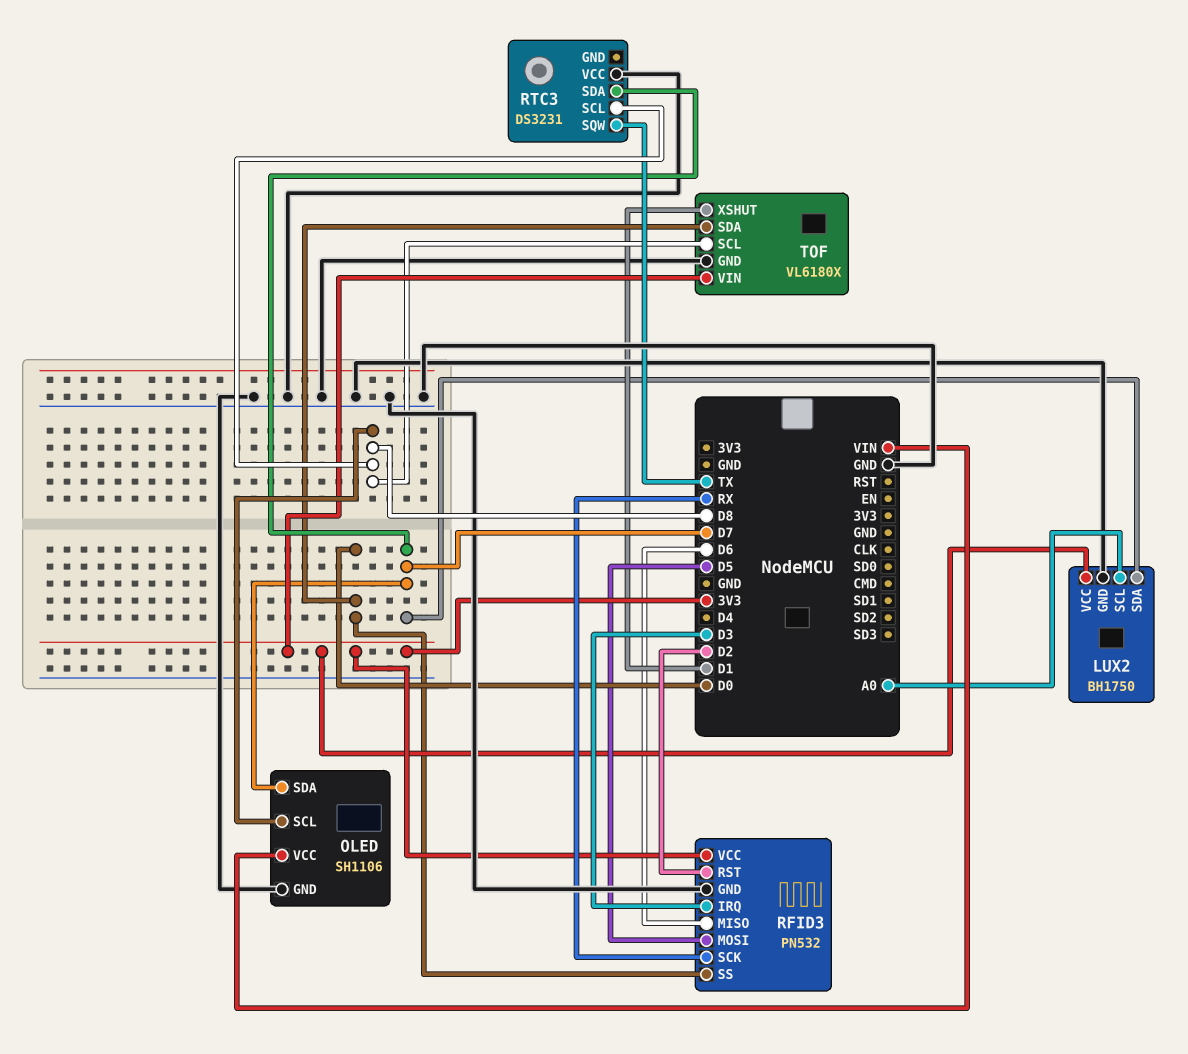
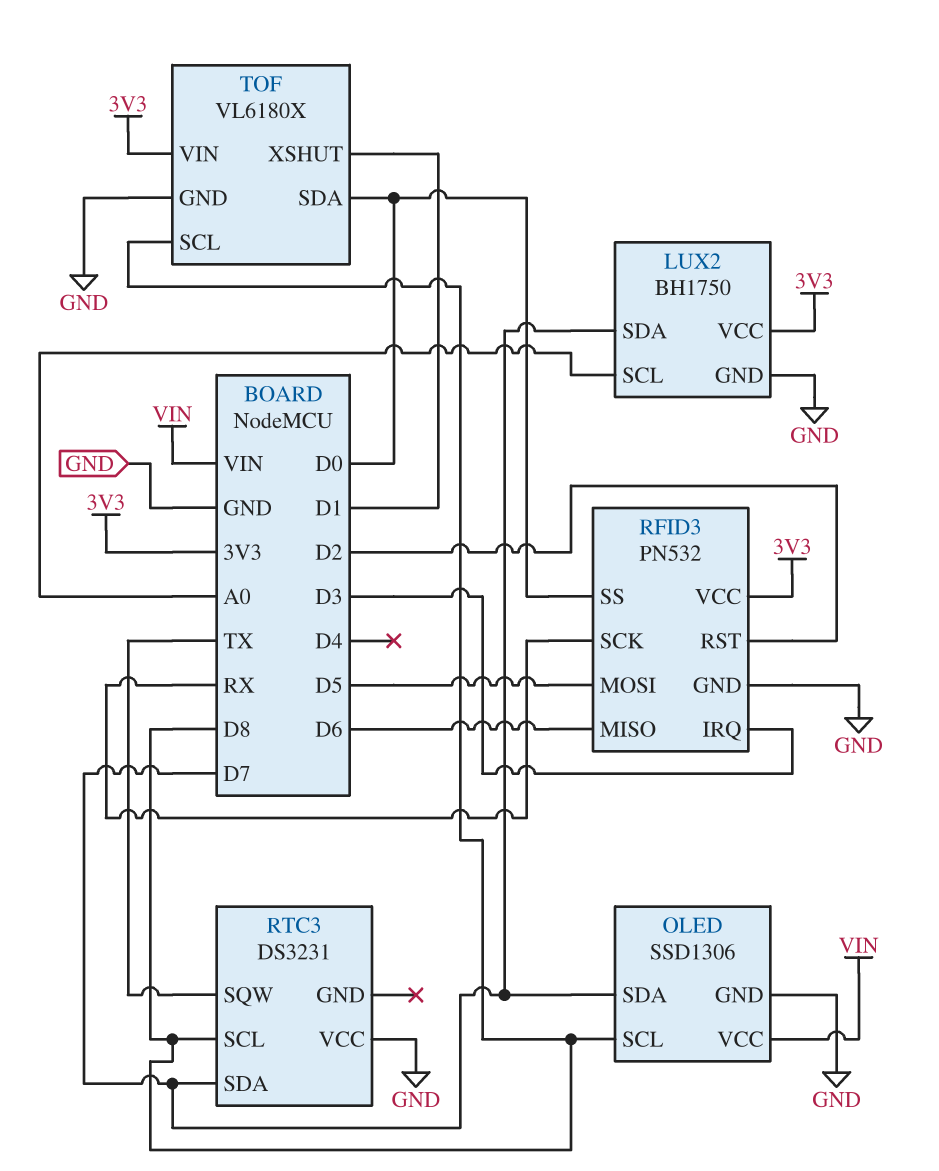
OLED: SH1106 -> SSD1306

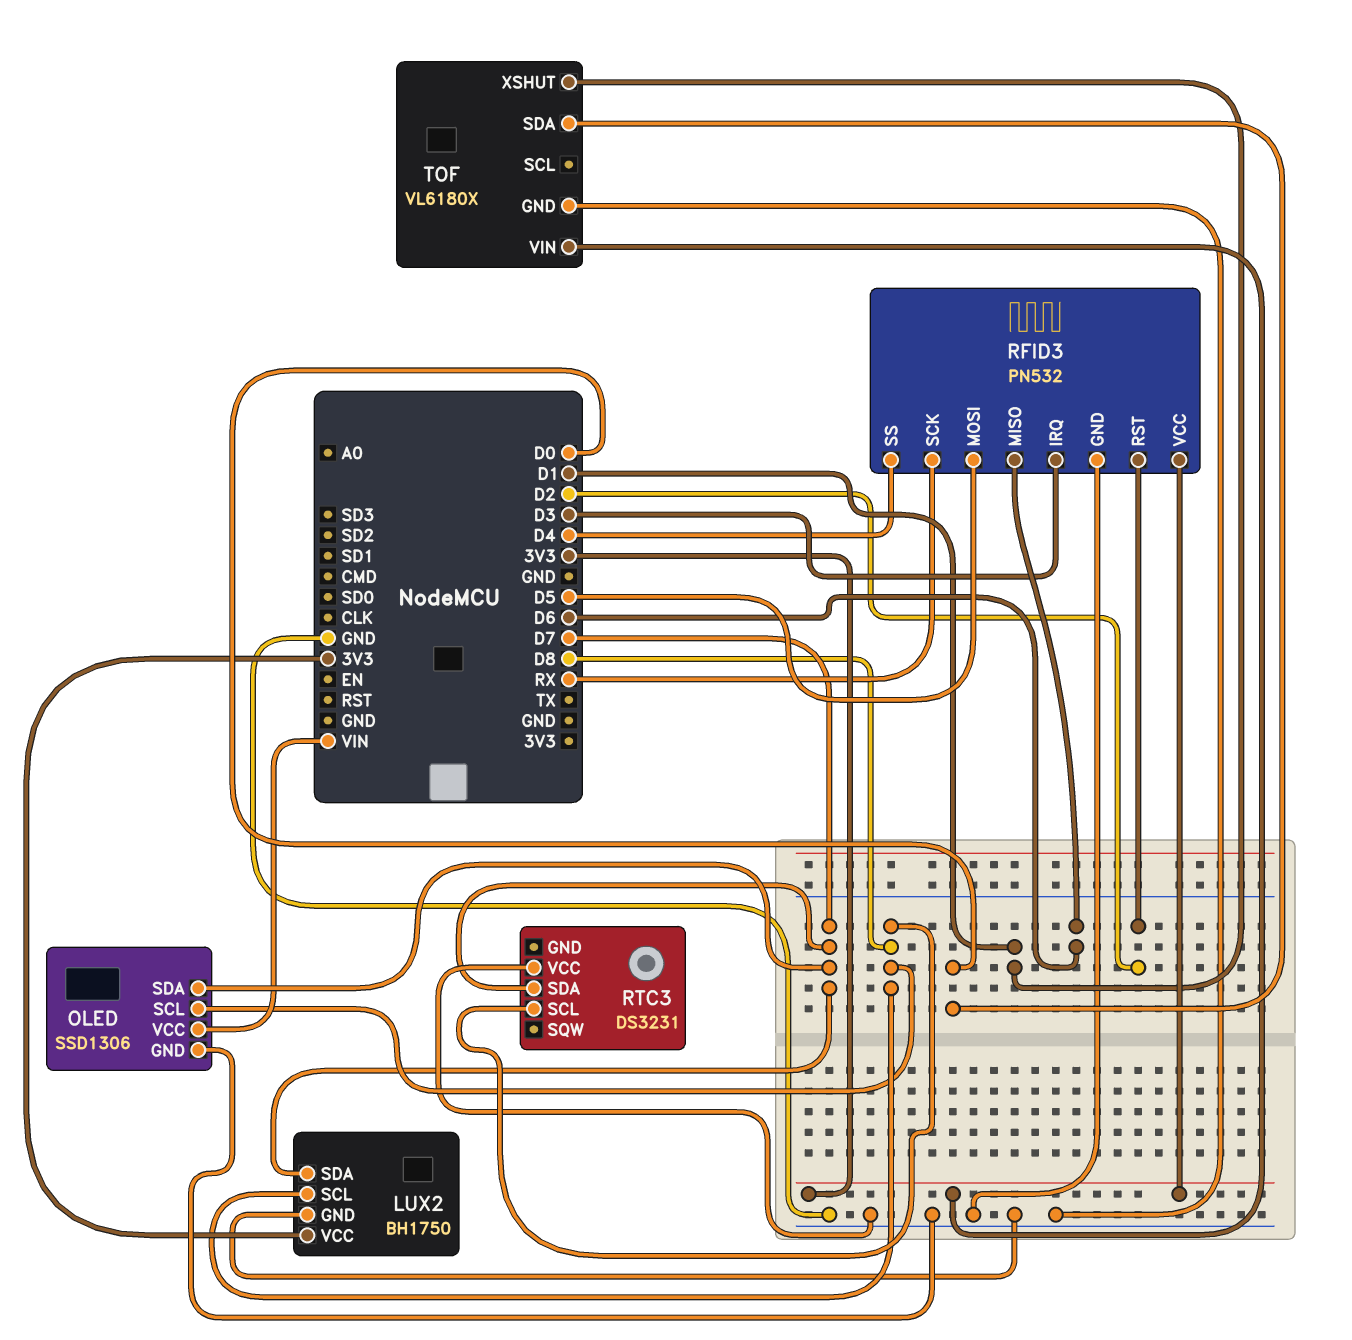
LUX2 pin SCL: A0 -> D8
RFID3 pin SS: D0 -> D4
RTC3 pin SQW: TX -> none
TOF pin SCL: D8 -> none

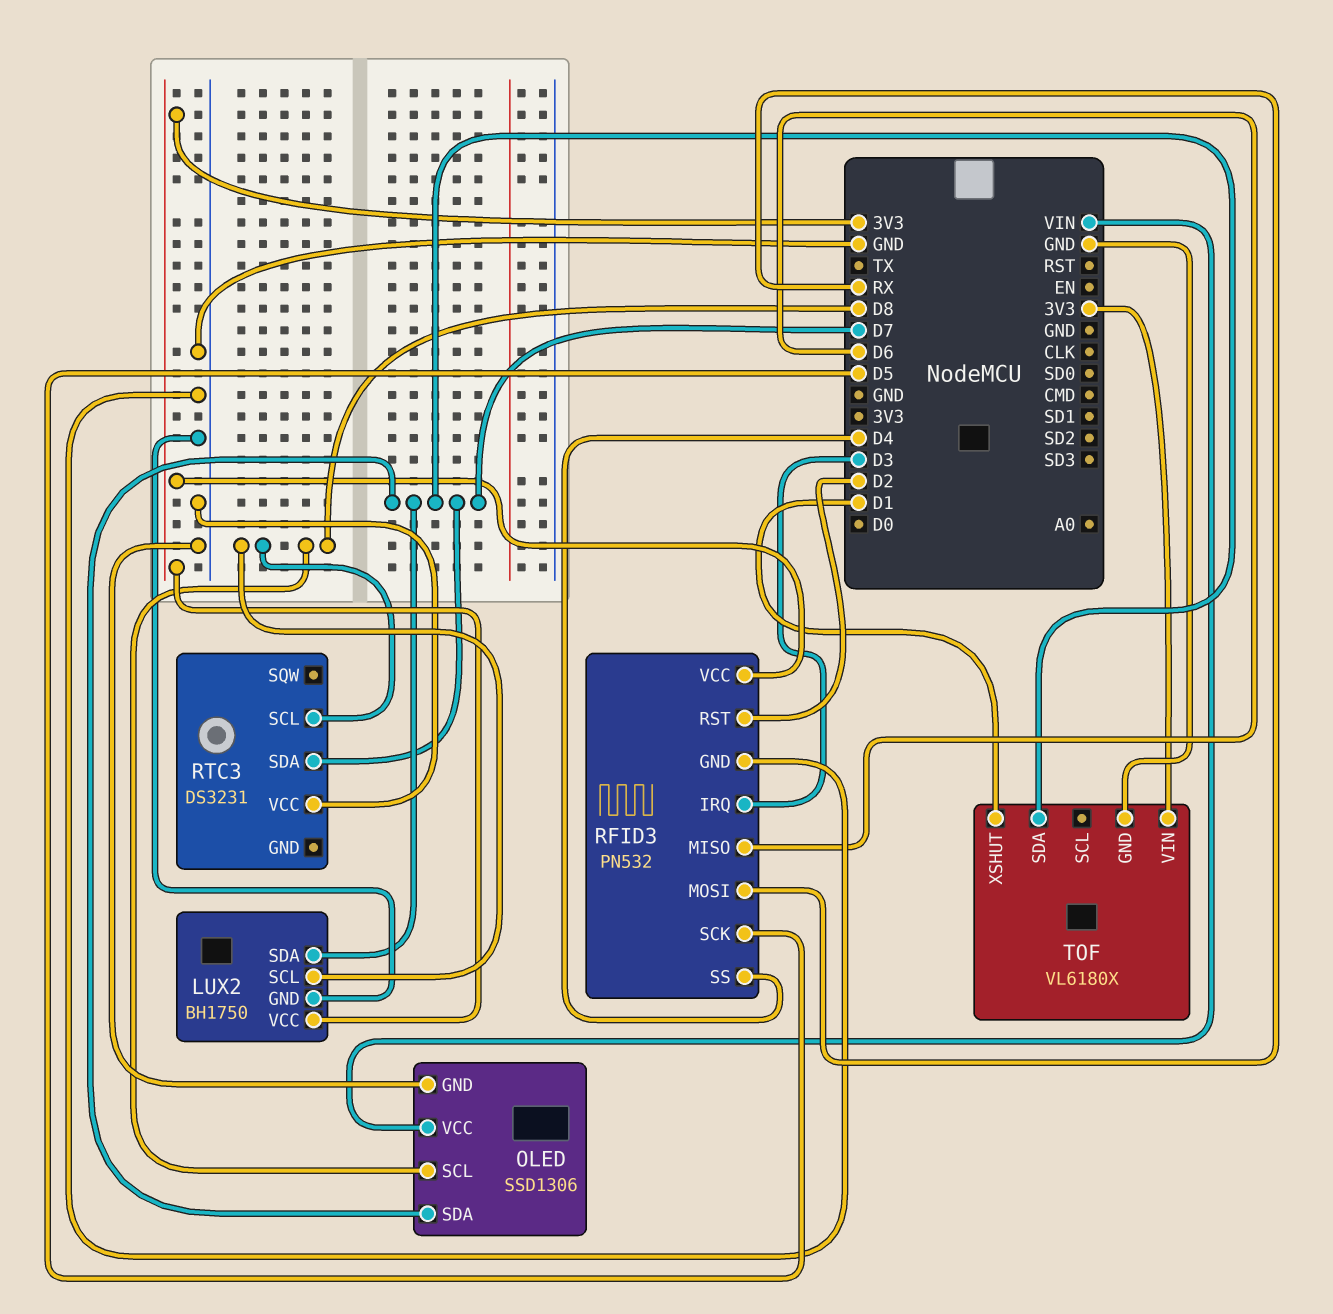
RFID3 pin MOSI: D5 -> RX
RFID3 pin SCK: RX -> D5
TOF pin SDA: D0 -> D7

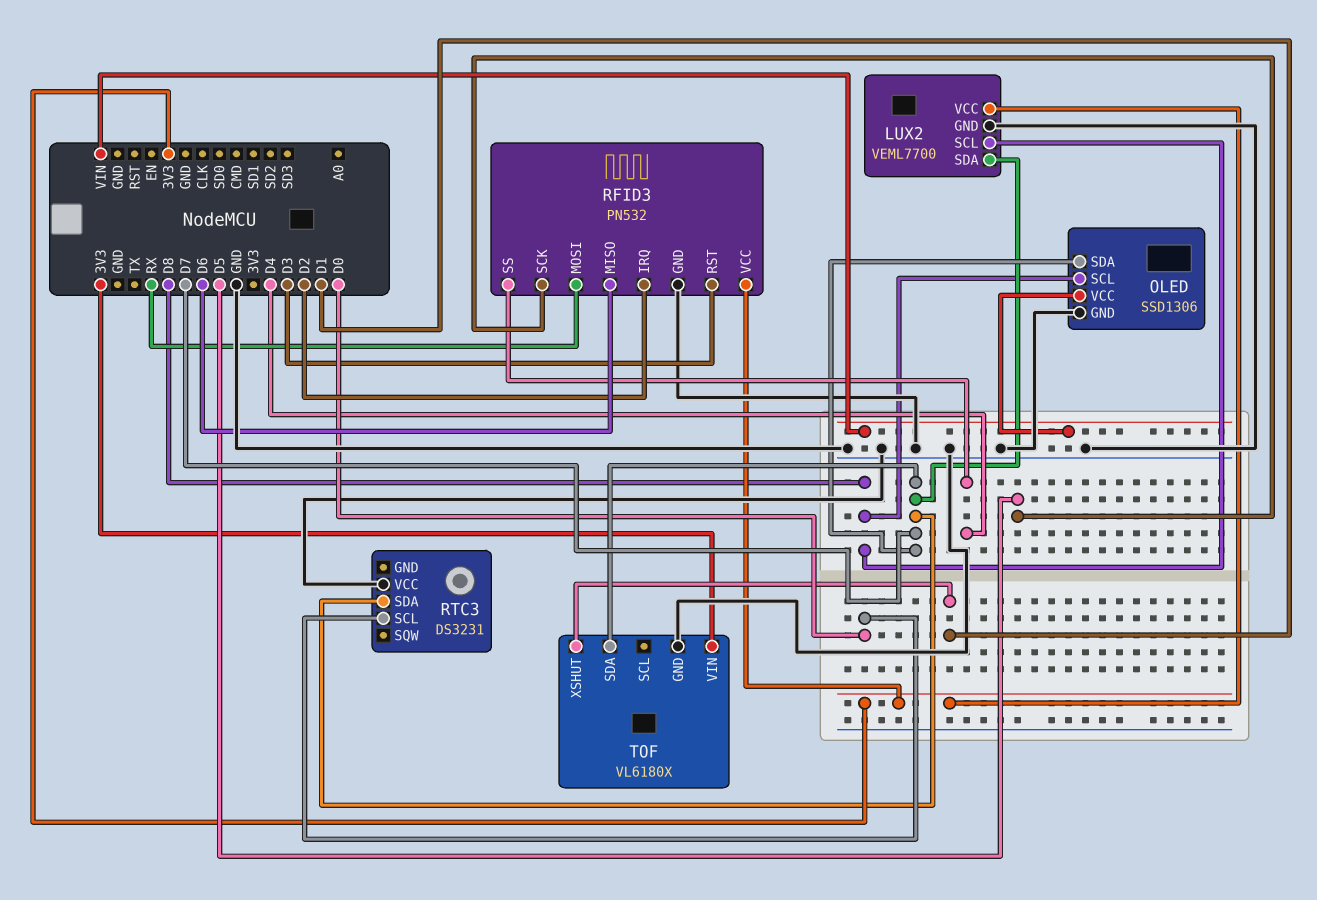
LUX2: BH1750 -> VEML7700
RFID3 pin IRQ: D3 -> D2
RFID3 pin RST: D2 -> D3
RTC3 pin SCL: D8 -> D0

